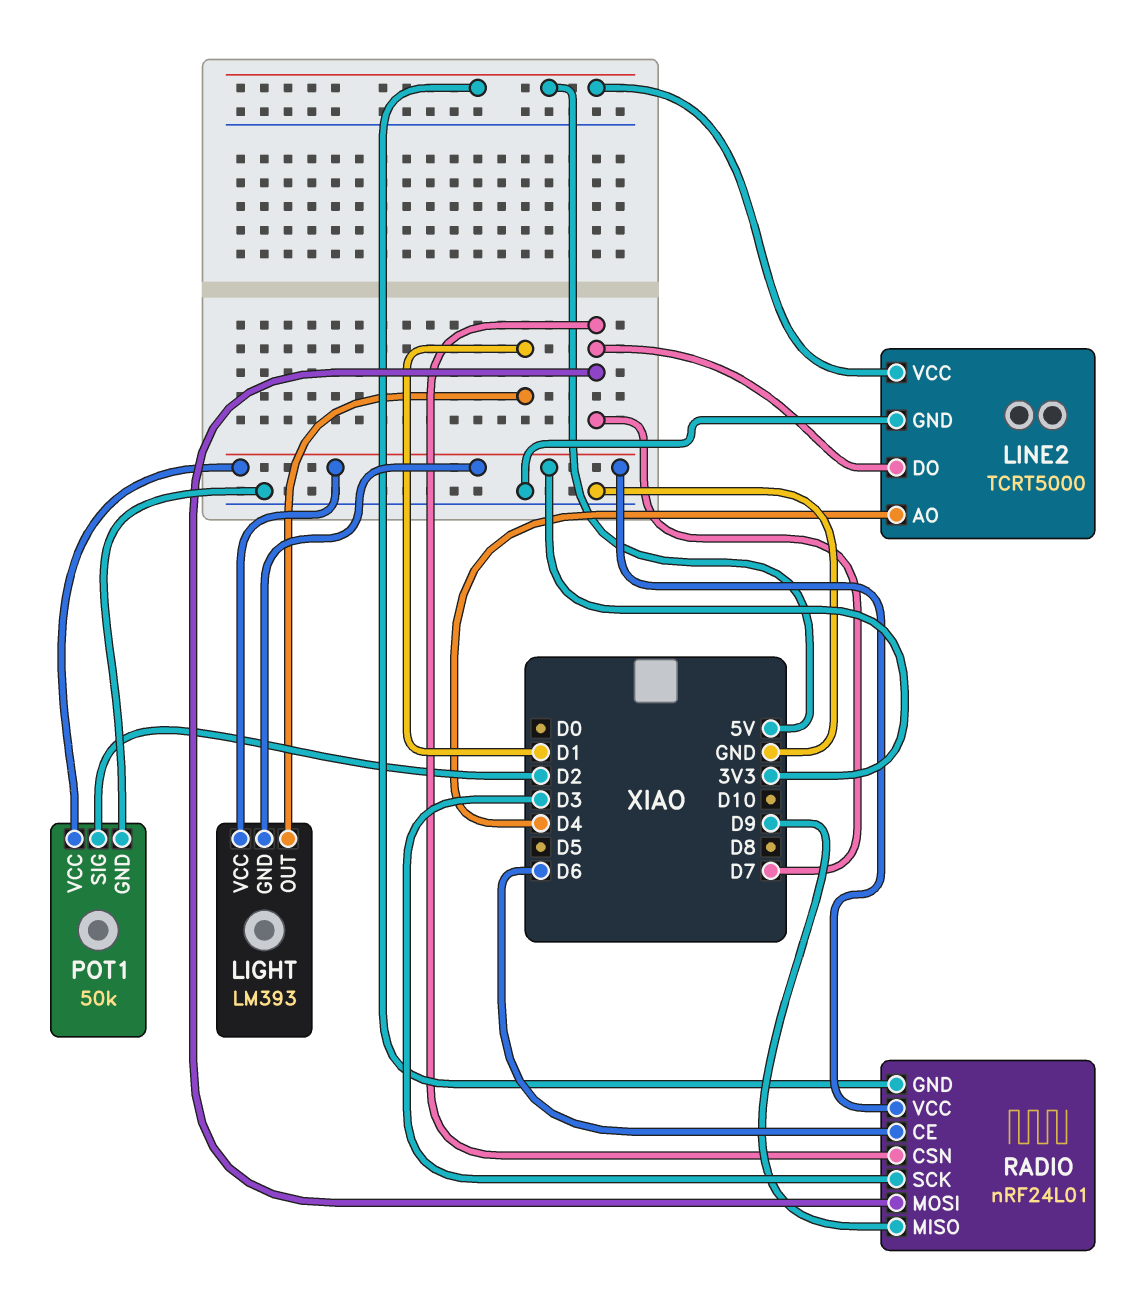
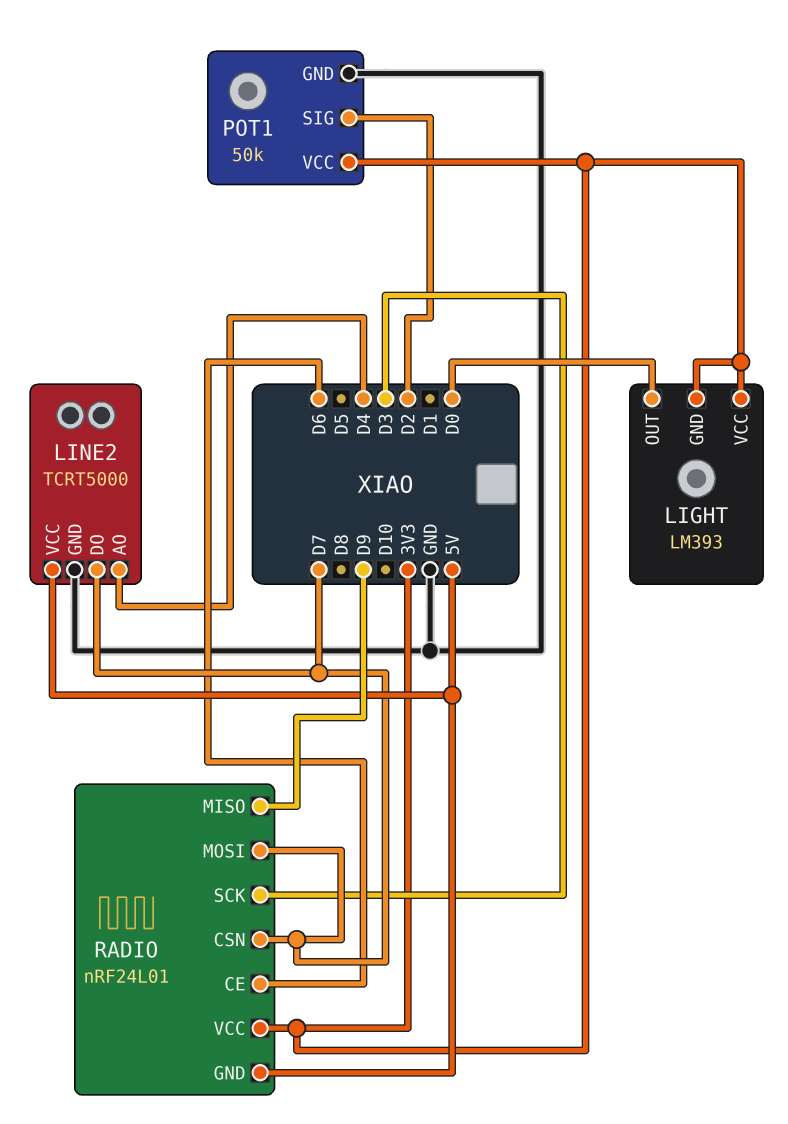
LIGHT pin OUT: D1 -> D0

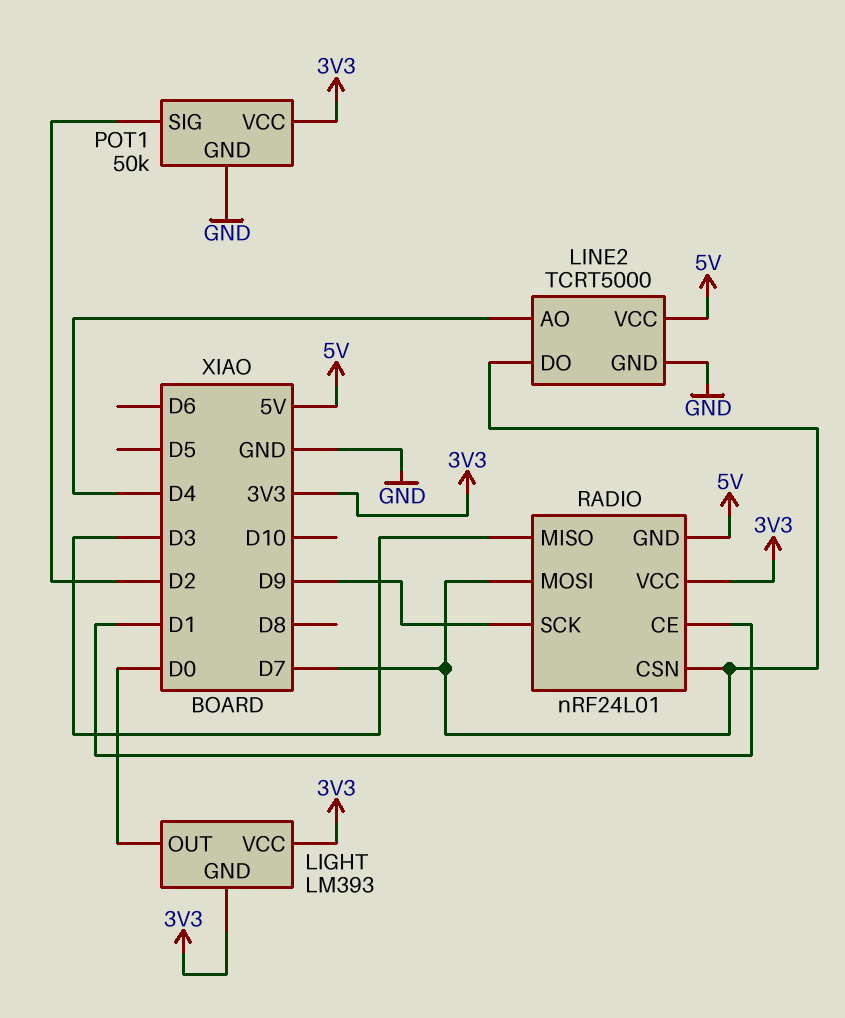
RADIO pin CE: D6 -> D1
RADIO pin MISO: D9 -> D3
RADIO pin SCK: D3 -> D9

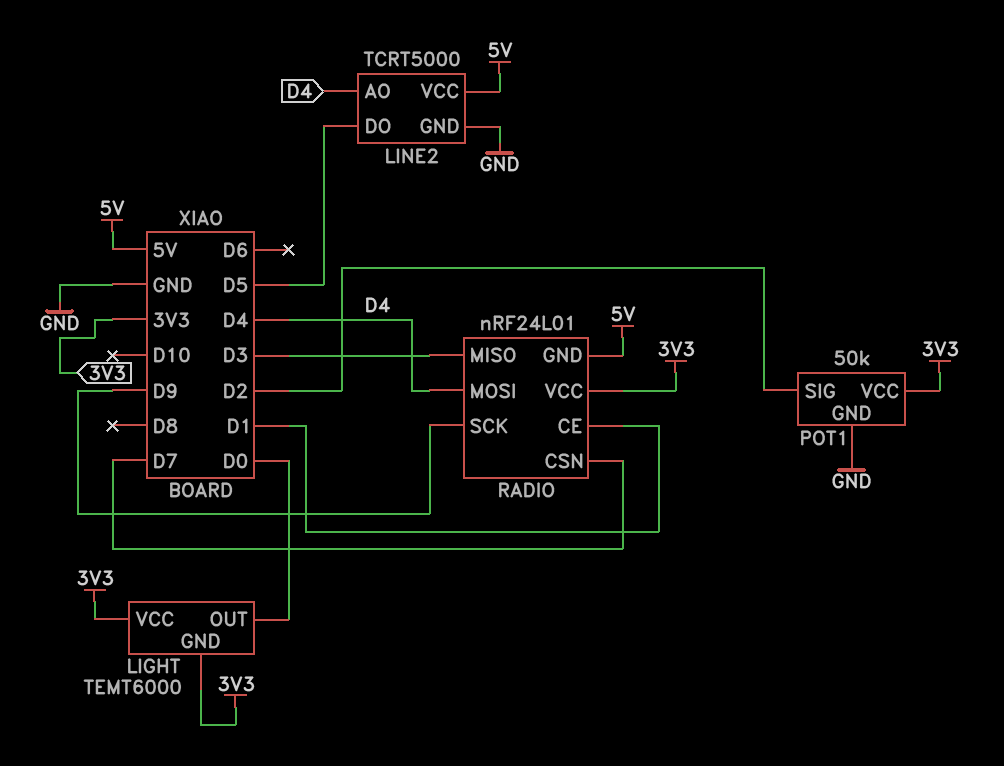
LIGHT: LM393 -> TEMT6000
LINE2 pin DO: D7 -> D5
RADIO pin MOSI: D7 -> D4

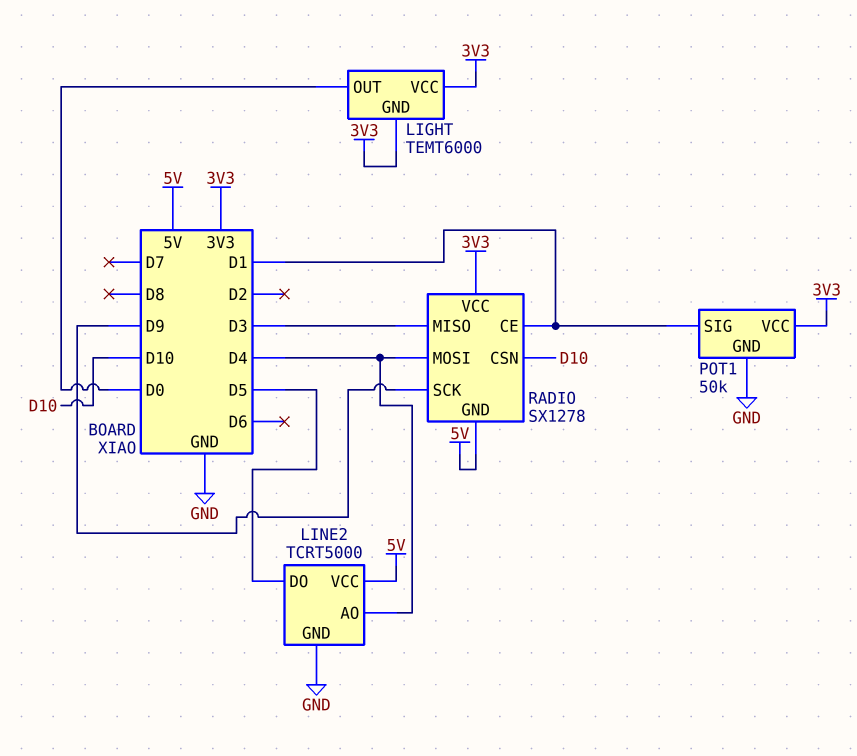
POT1 pin SIG: D2 -> D1
RADIO: nRF24L01 -> SX1278
RADIO pin CSN: D7 -> D10

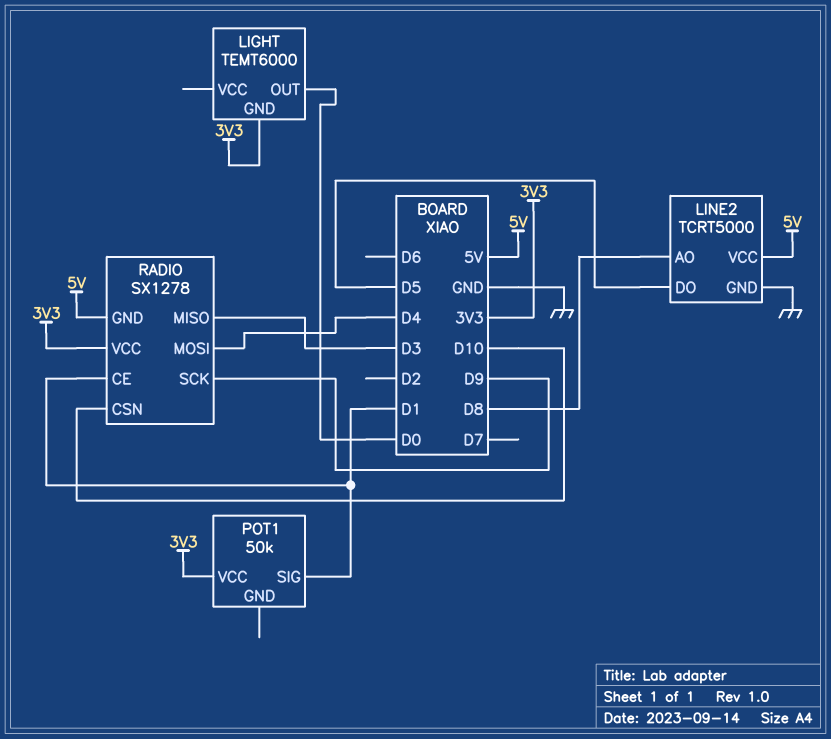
LIGHT pin VCC: 3V3 -> none
LINE2 pin AO: D4 -> D8
POT1 pin GND: GND -> none

